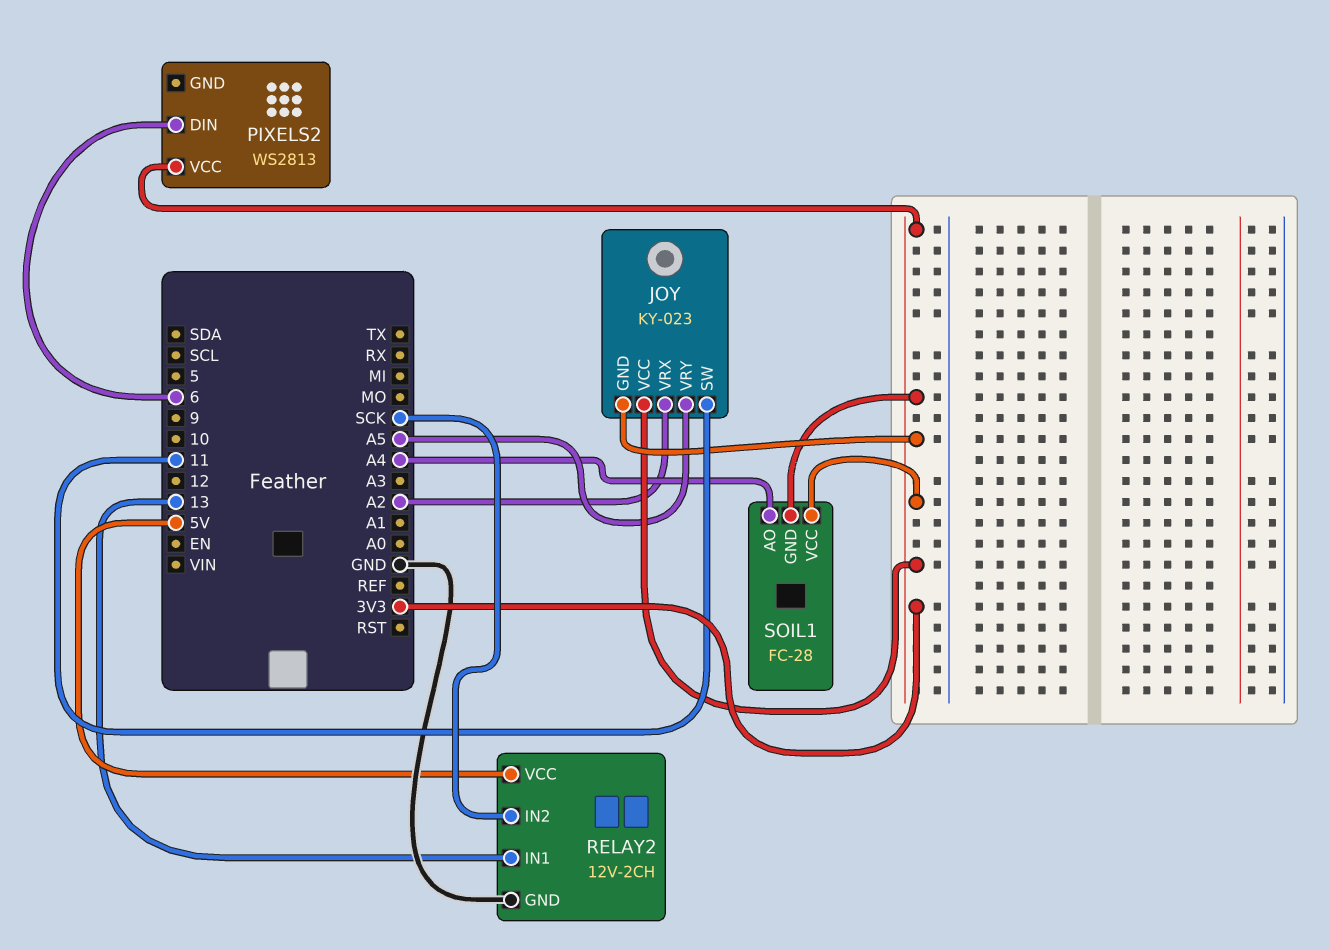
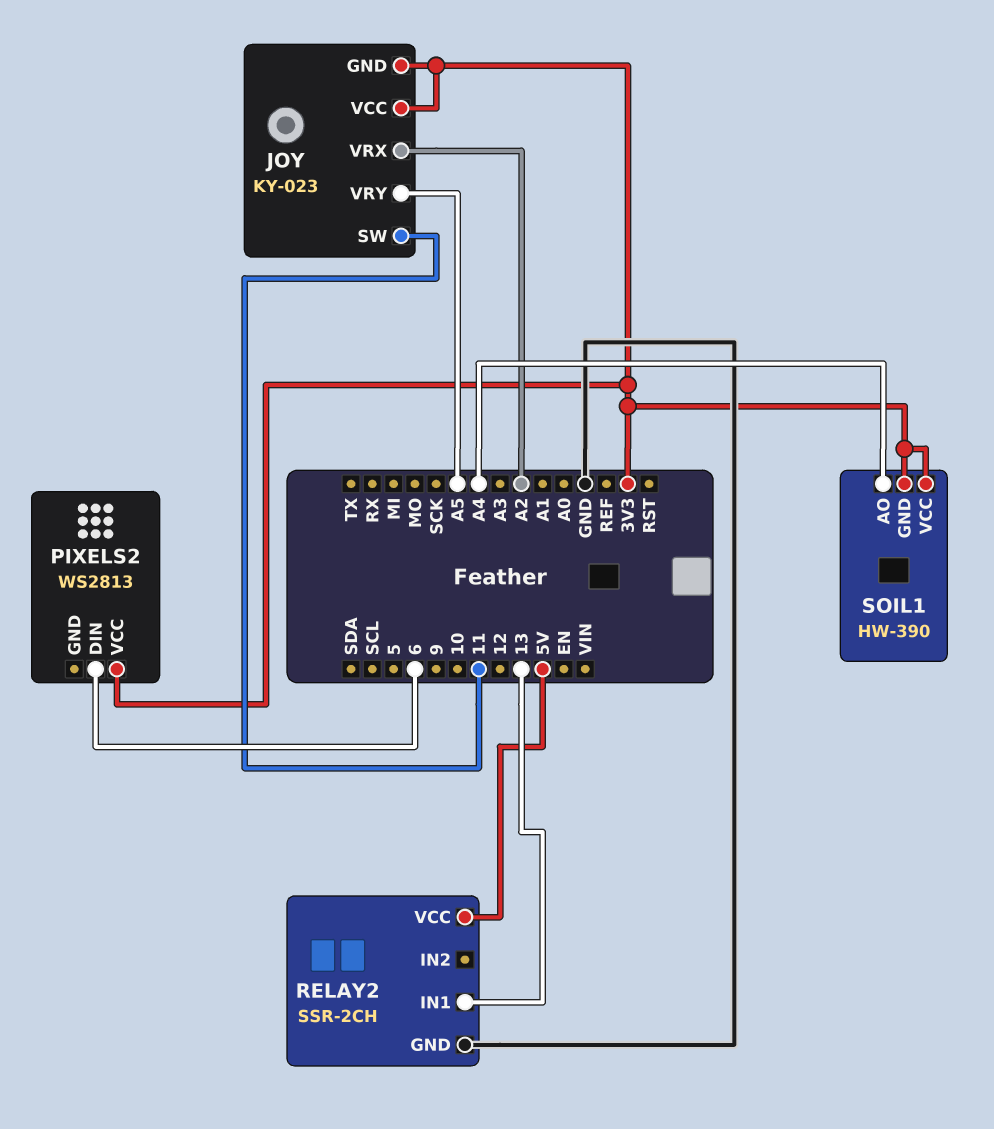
RELAY2: 12V-2CH -> SSR-2CH
RELAY2 pin IN2: SCK -> none
SOIL1: FC-28 -> HW-390

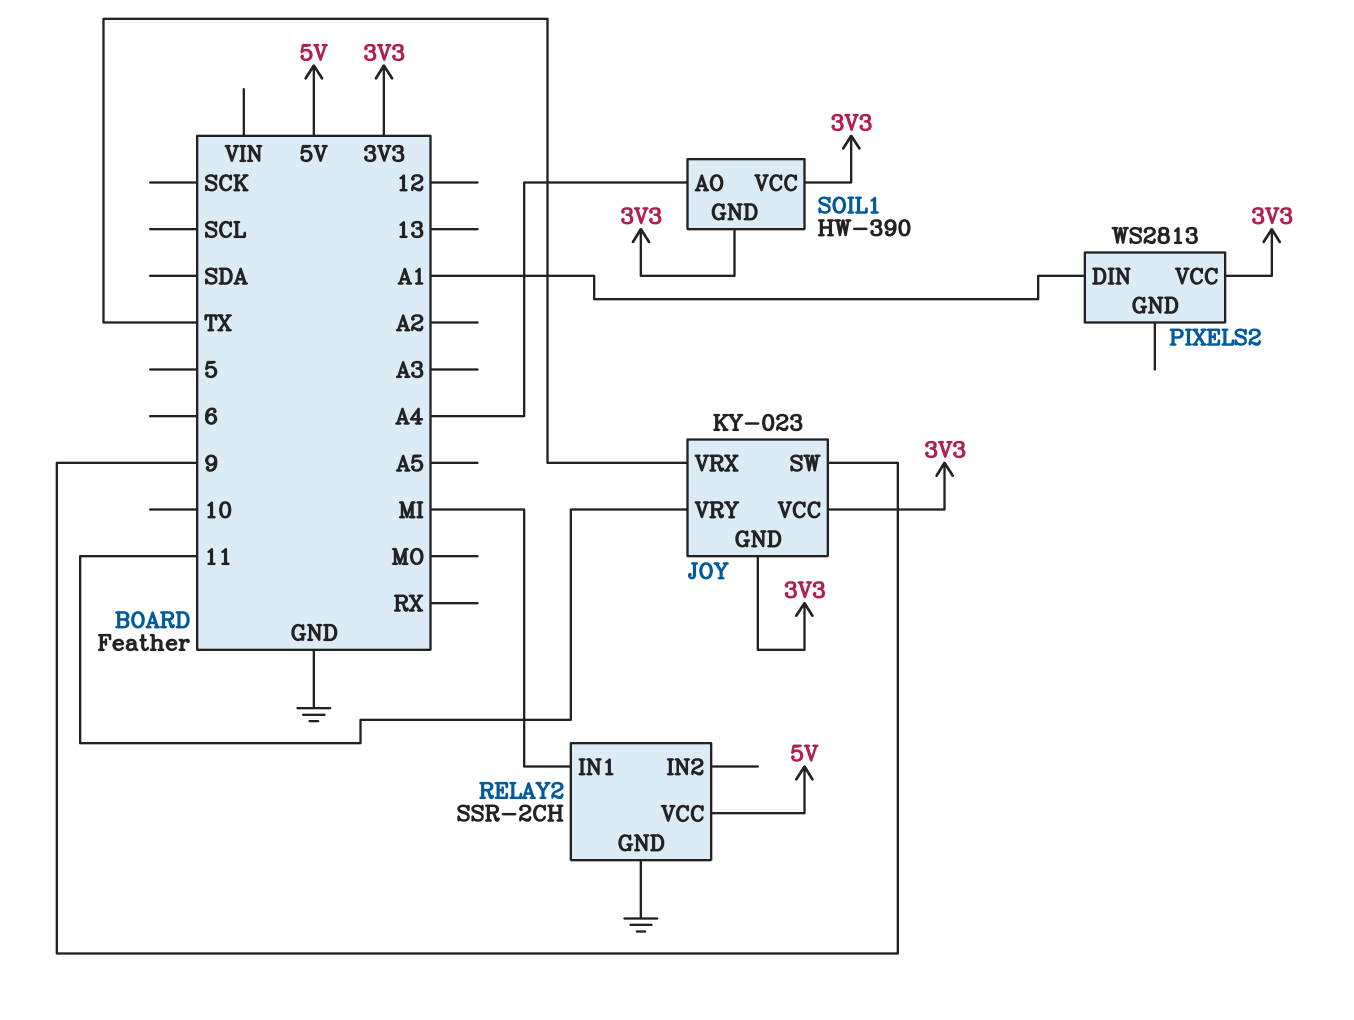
JOY pin SW: 11 -> 9
JOY pin VRX: A2 -> TX
JOY pin VRY: A5 -> 11
PIXELS2 pin DIN: 6 -> A1
RELAY2 pin IN1: 13 -> MI

